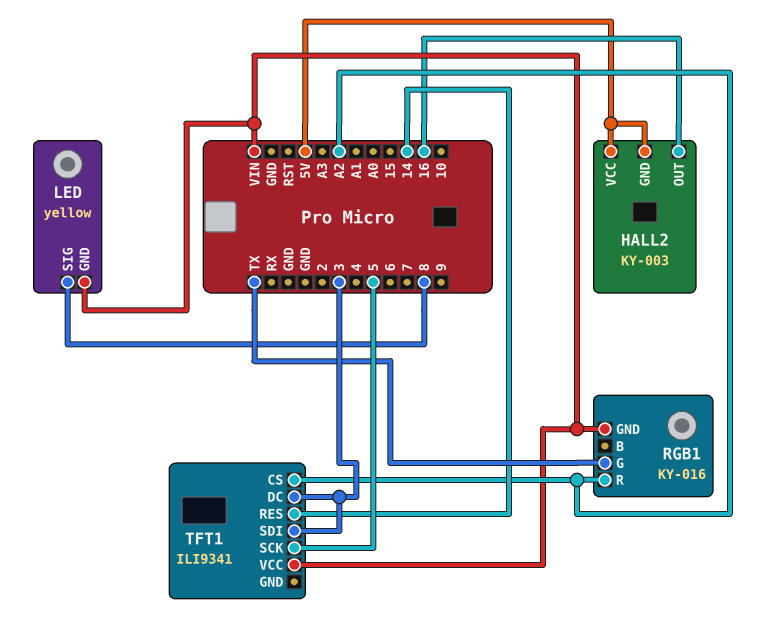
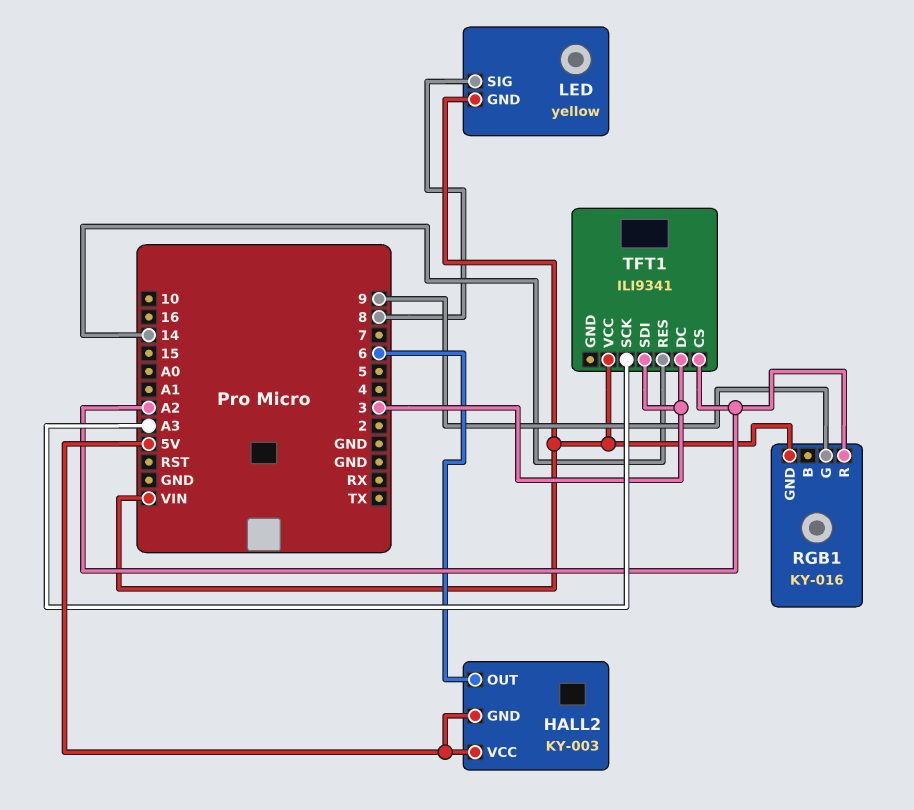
HALL2 pin OUT: 16 -> 6
RGB1 pin G: TX -> 9
TFT1 pin SCK: 5 -> A3

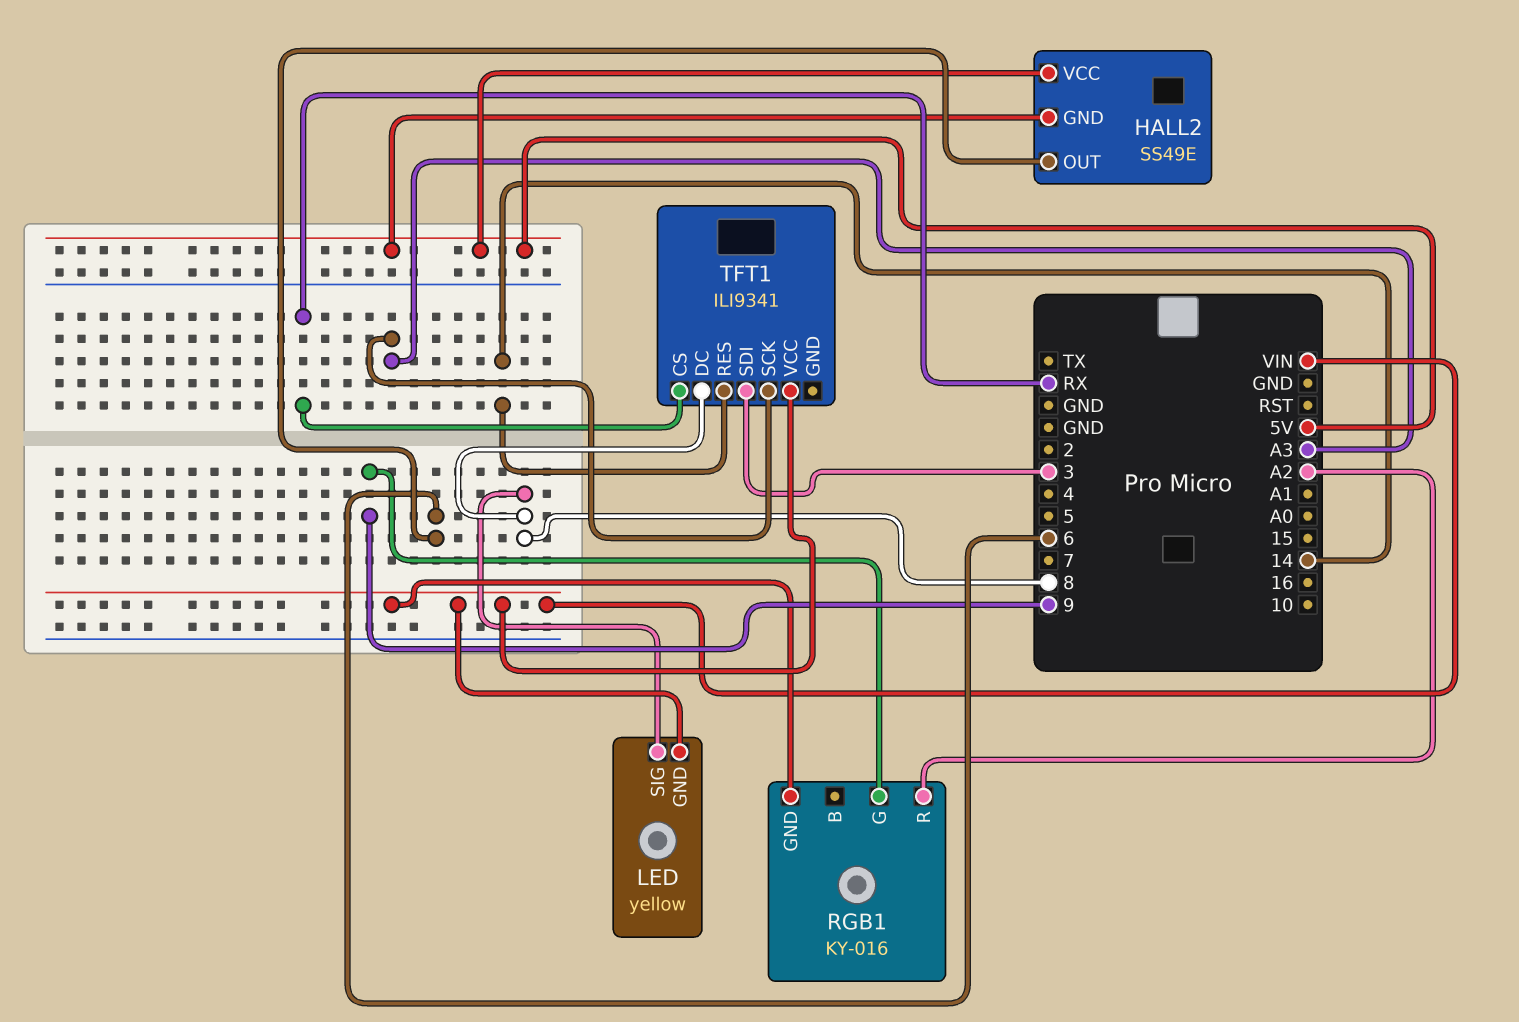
HALL2: KY-003 -> SS49E
TFT1 pin CS: A2 -> RX
TFT1 pin DC: 3 -> 8

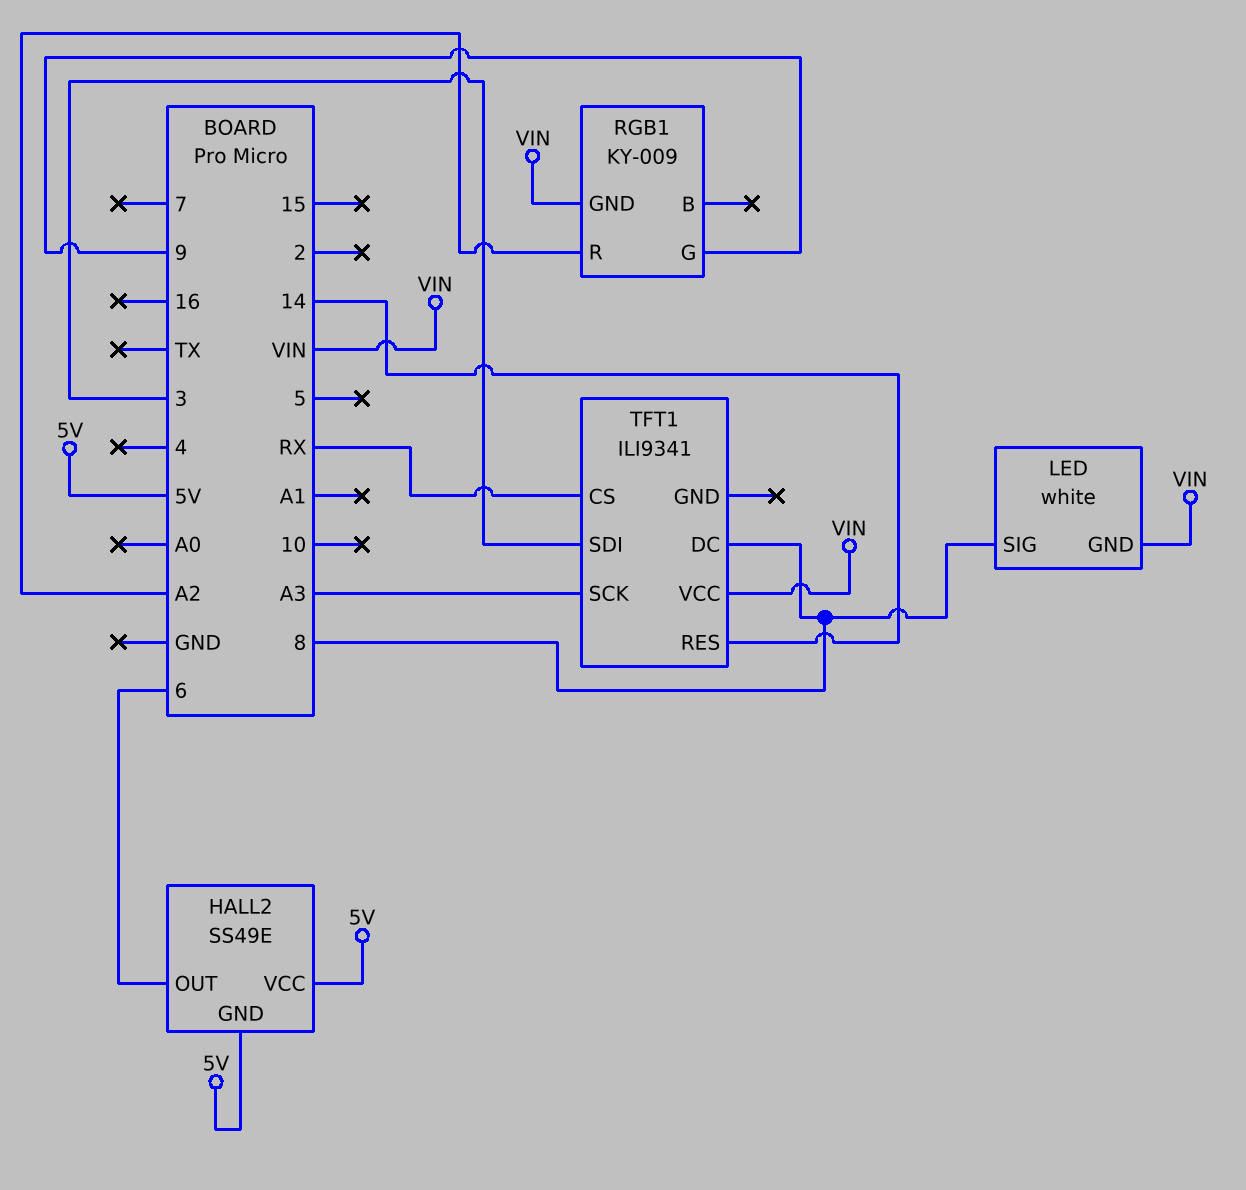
LED: yellow -> white
RGB1: KY-016 -> KY-009

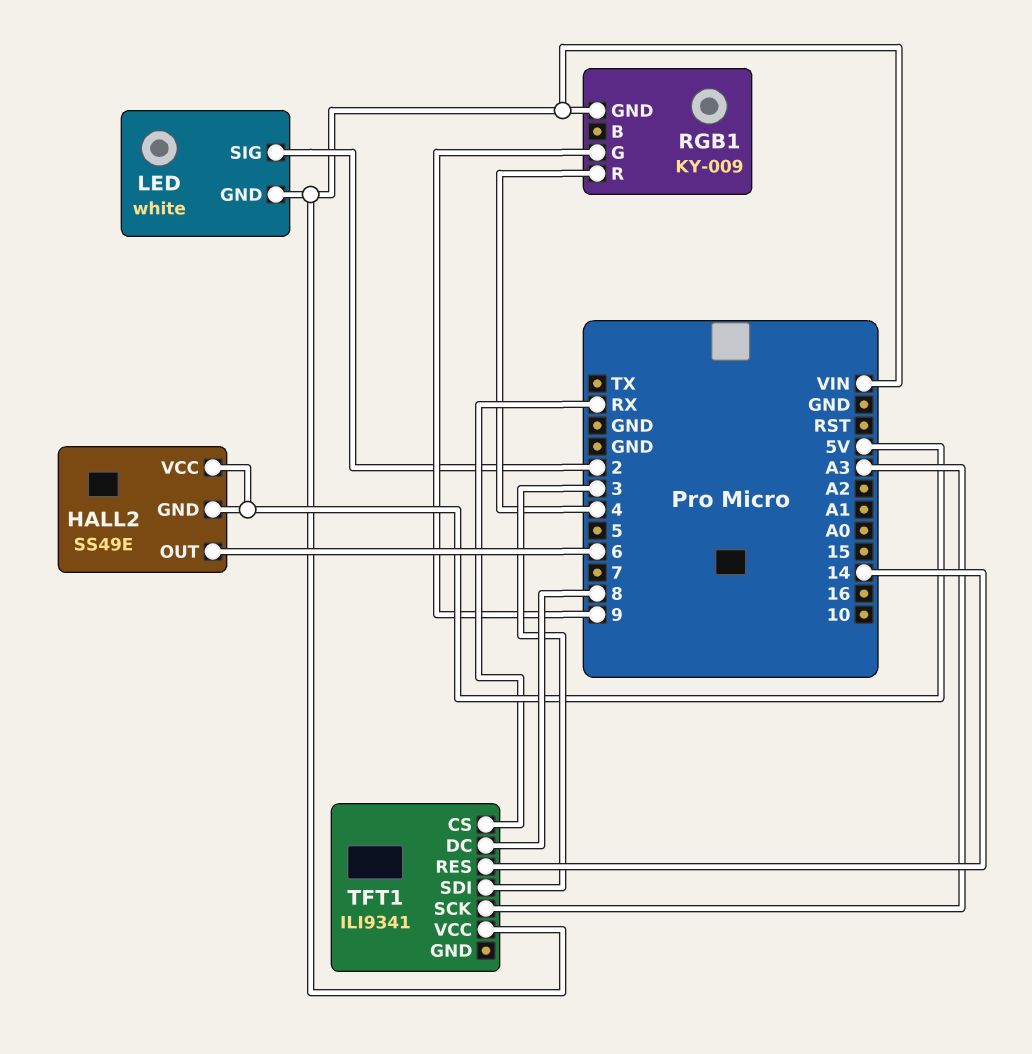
LED pin SIG: 8 -> 2
RGB1 pin R: A2 -> 4

